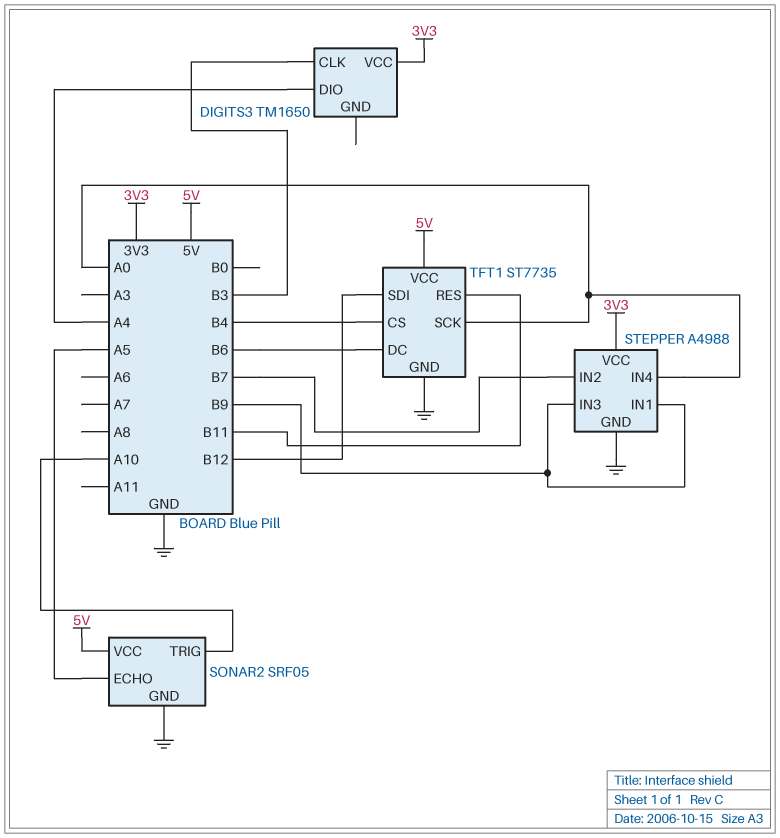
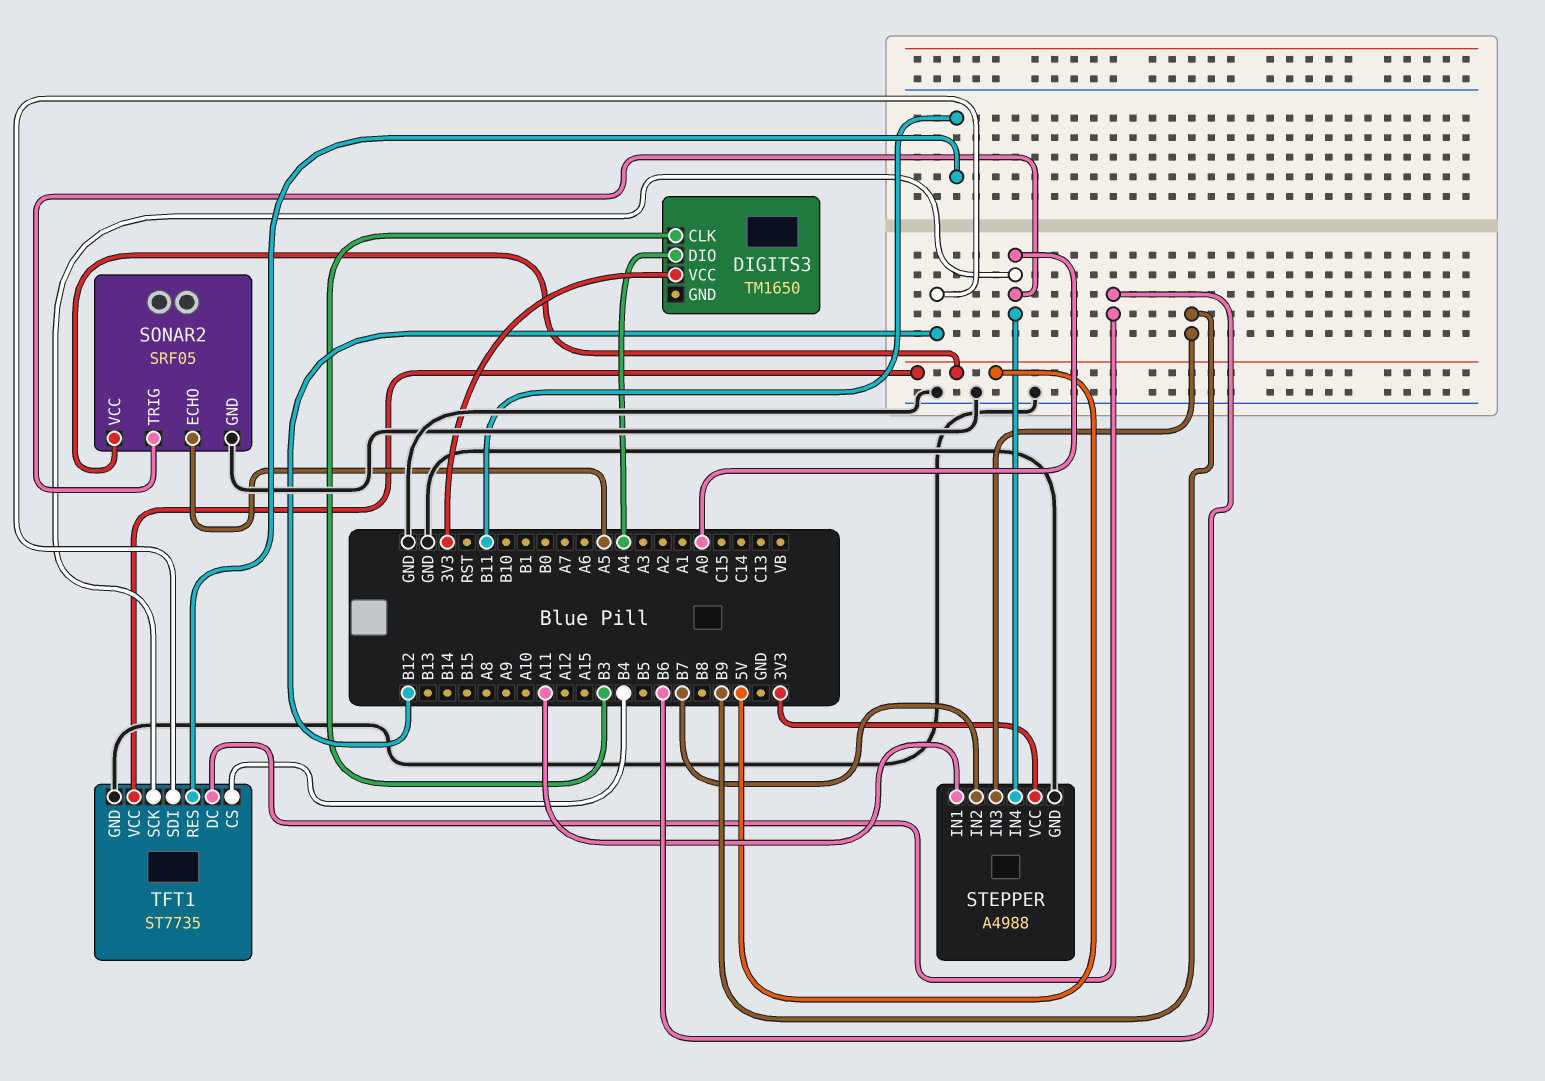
SONAR2 pin TRIG: A10 -> A0
STEPPER pin IN1: B9 -> A11

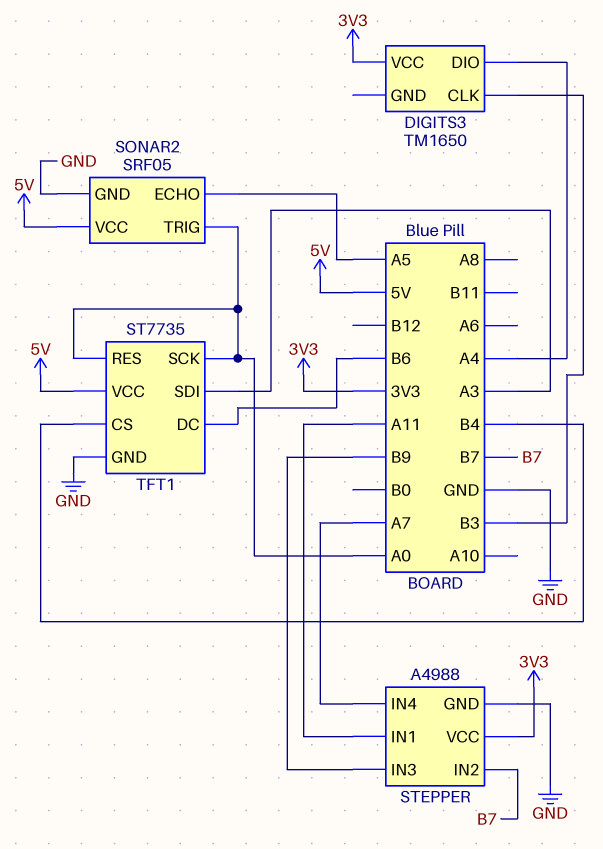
STEPPER pin IN4: A0 -> A7
TFT1 pin RES: B11 -> A0
TFT1 pin SDI: B12 -> A3

